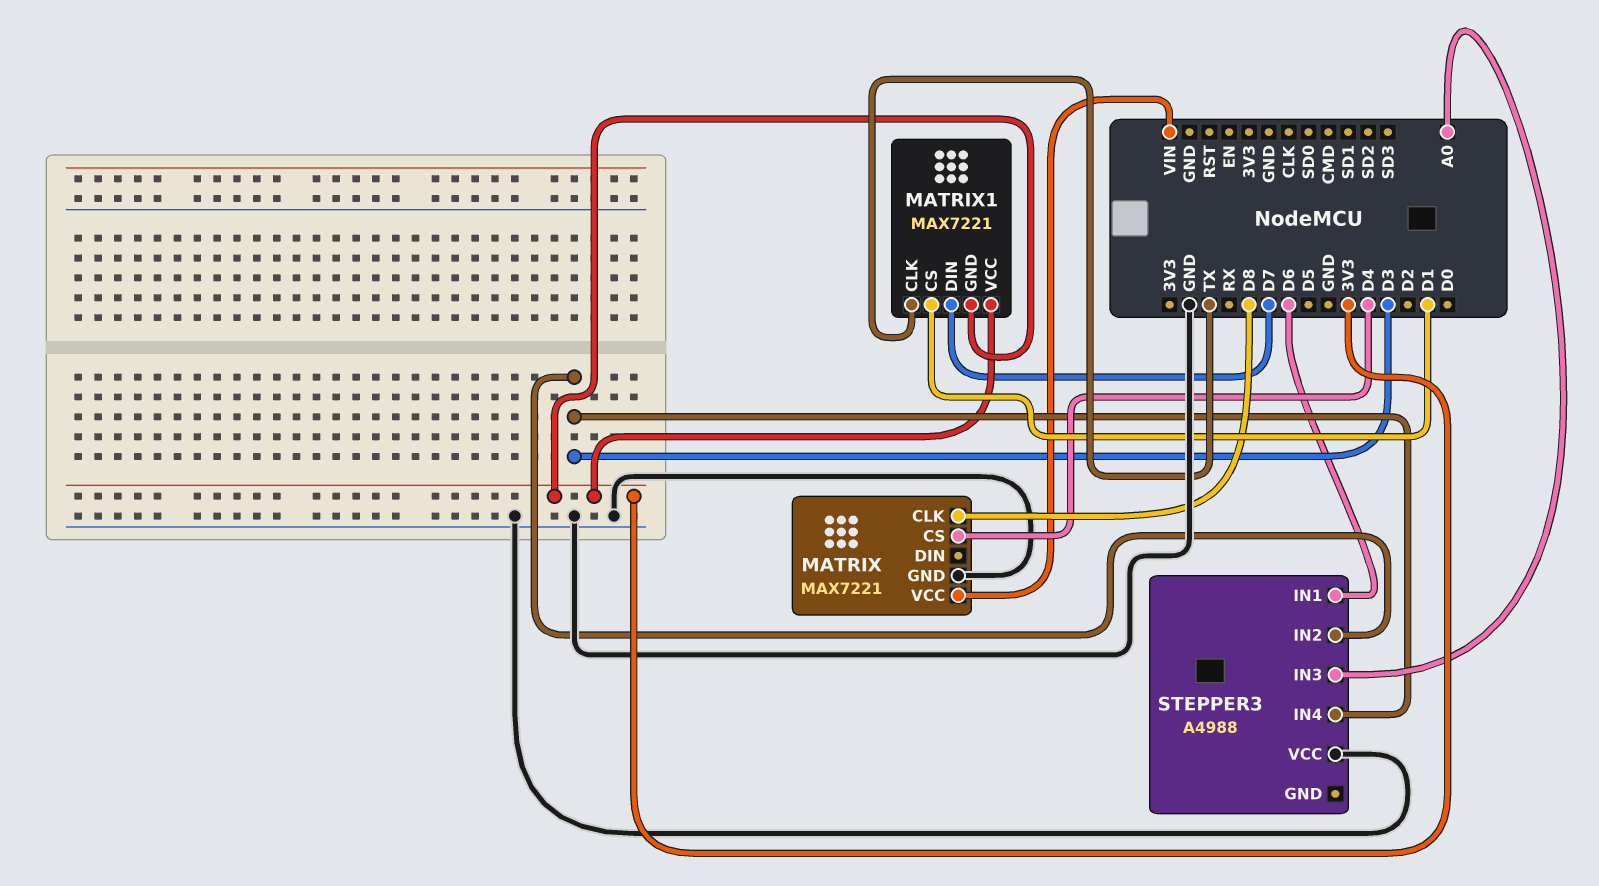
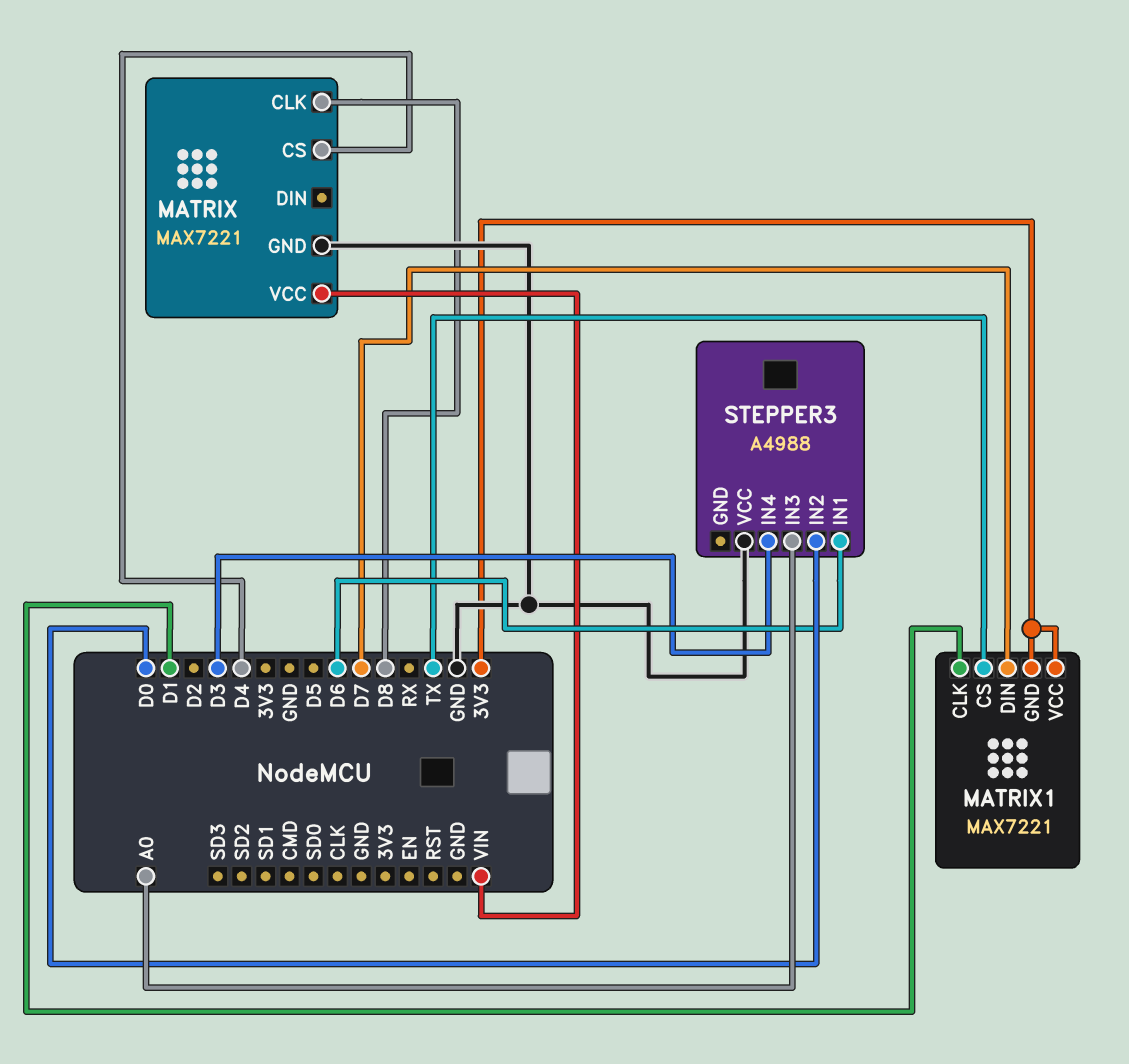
MATRIX1 pin CLK: TX -> D1
MATRIX1 pin CS: D1 -> TX
STEPPER3 pin IN2: D3 -> D0

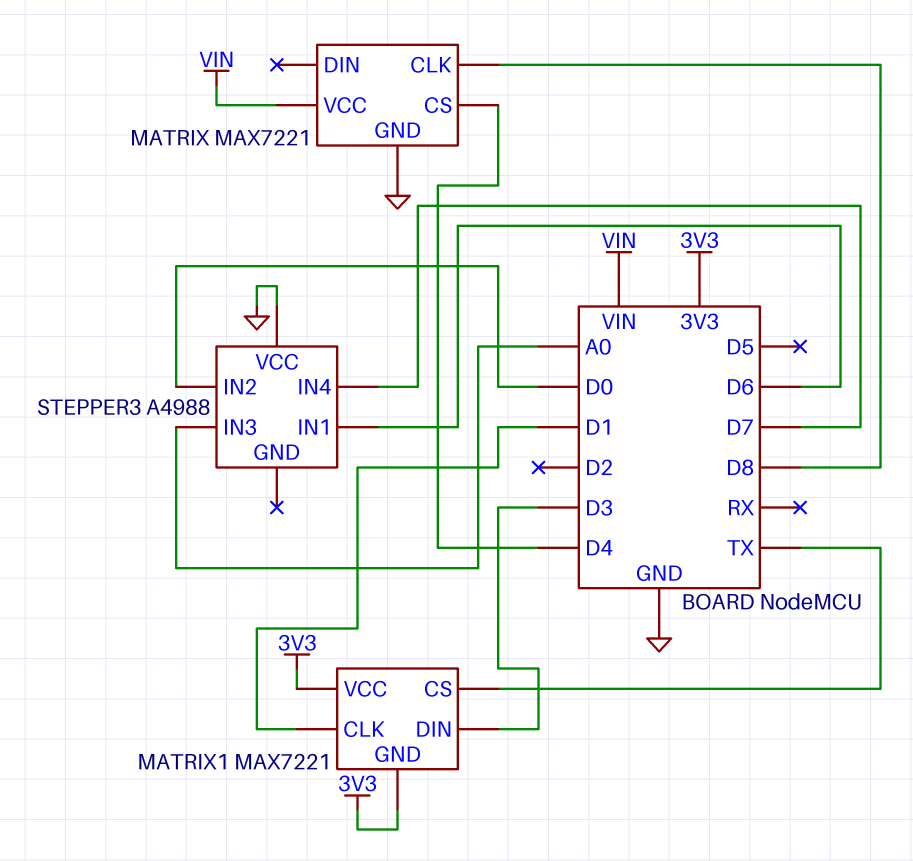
MATRIX1 pin DIN: D7 -> D3
STEPPER3 pin IN4: D3 -> D7

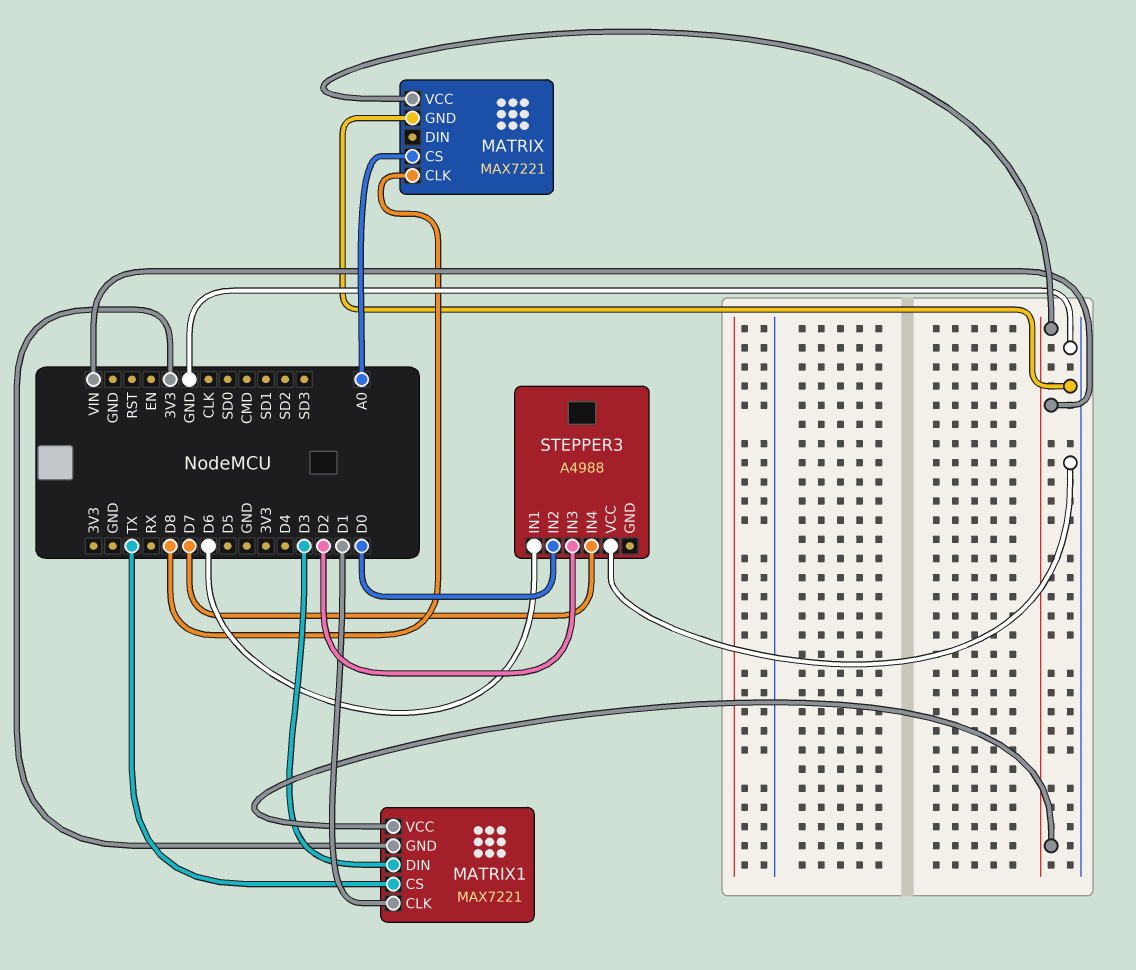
MATRIX pin CS: D4 -> A0
MATRIX1 pin VCC: 3V3 -> VIN
STEPPER3 pin IN3: A0 -> D2

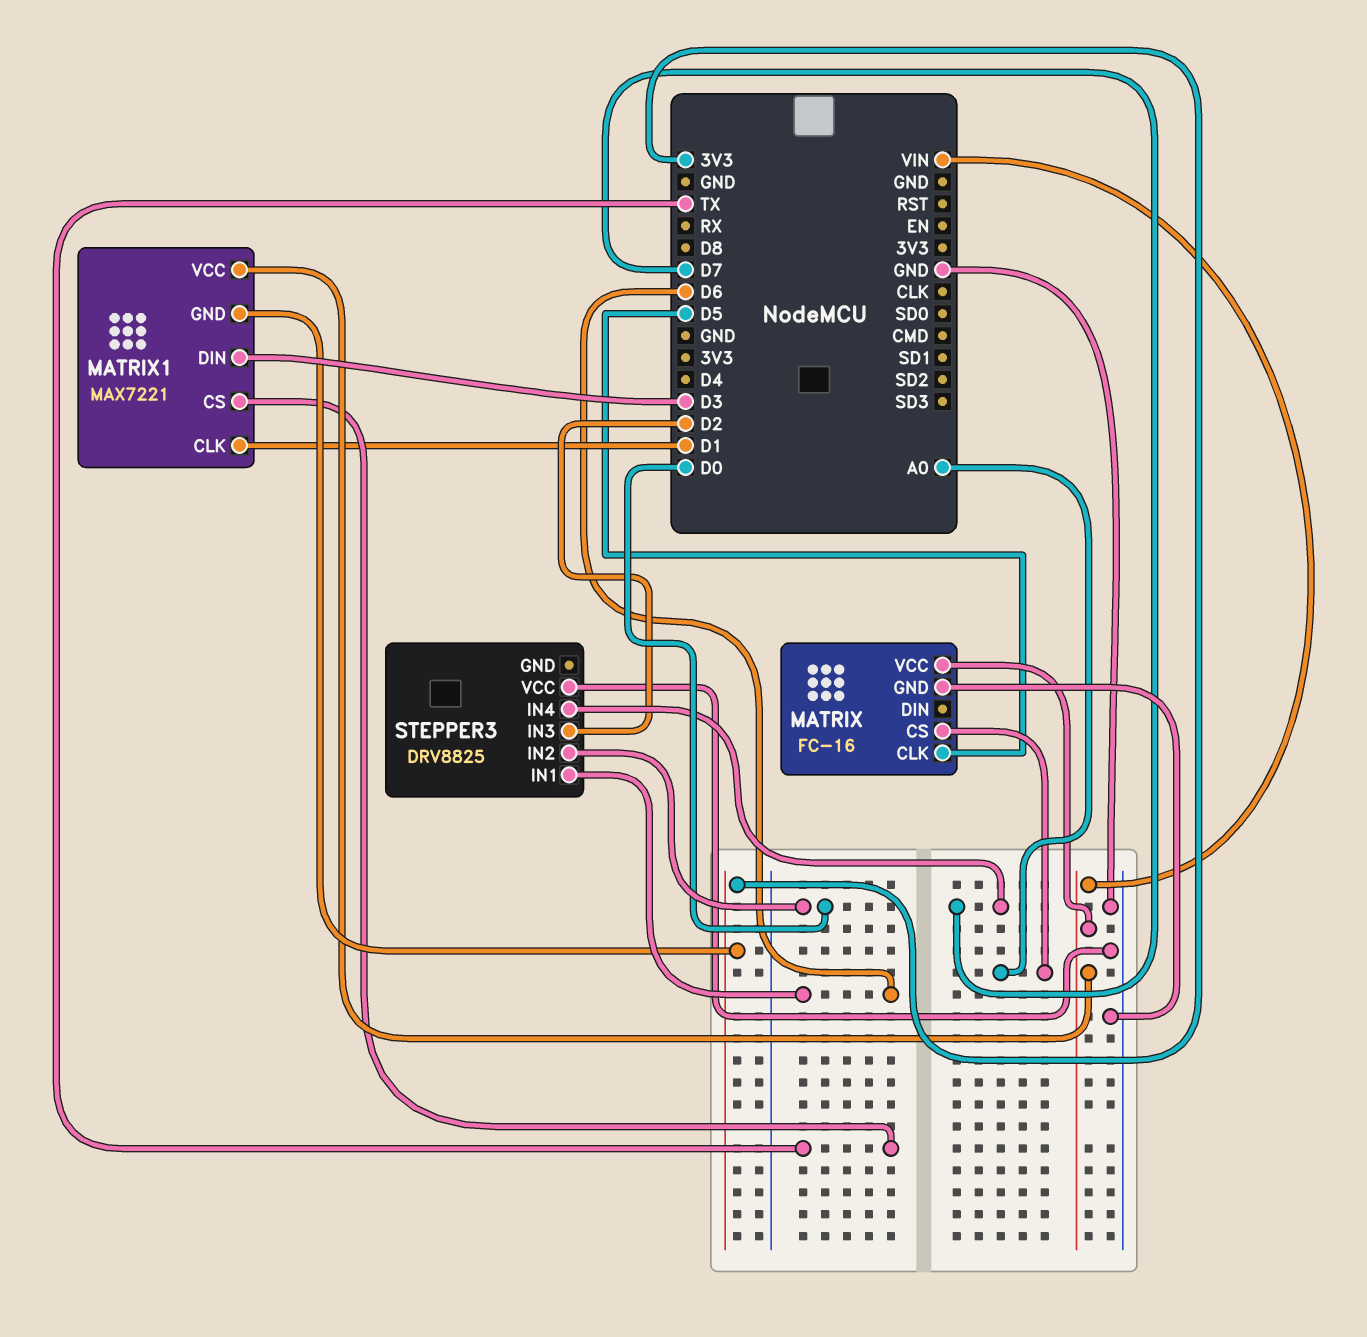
MATRIX: MAX7221 -> FC-16
MATRIX pin CLK: D8 -> D5
STEPPER3: A4988 -> DRV8825

